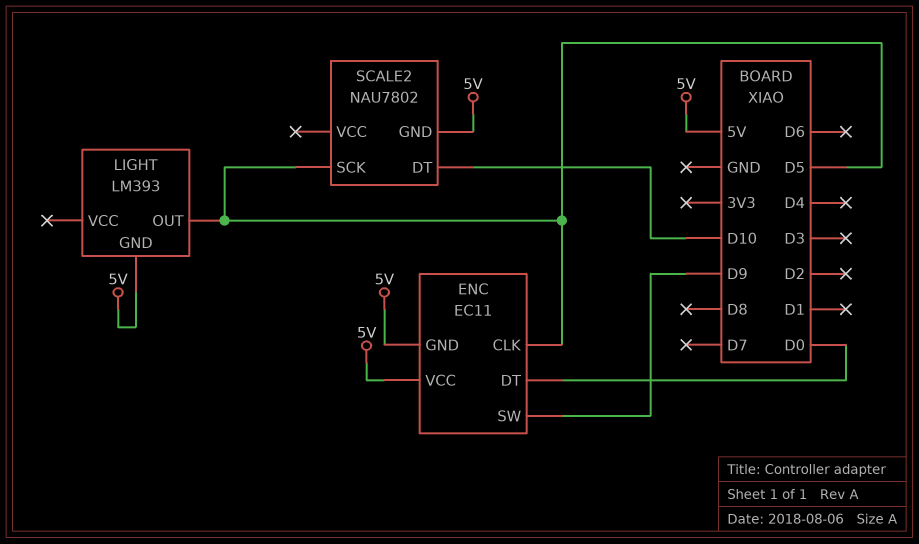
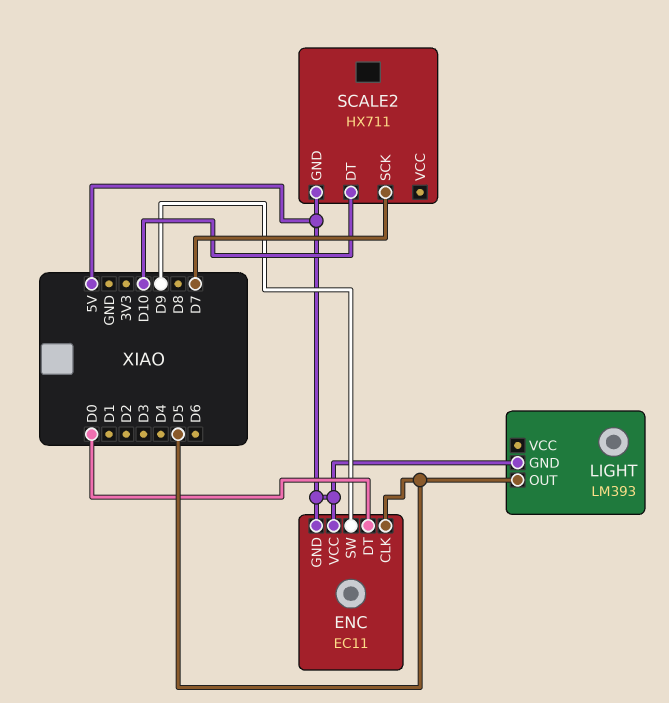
SCALE2: NAU7802 -> HX711
SCALE2 pin SCK: D5 -> D7

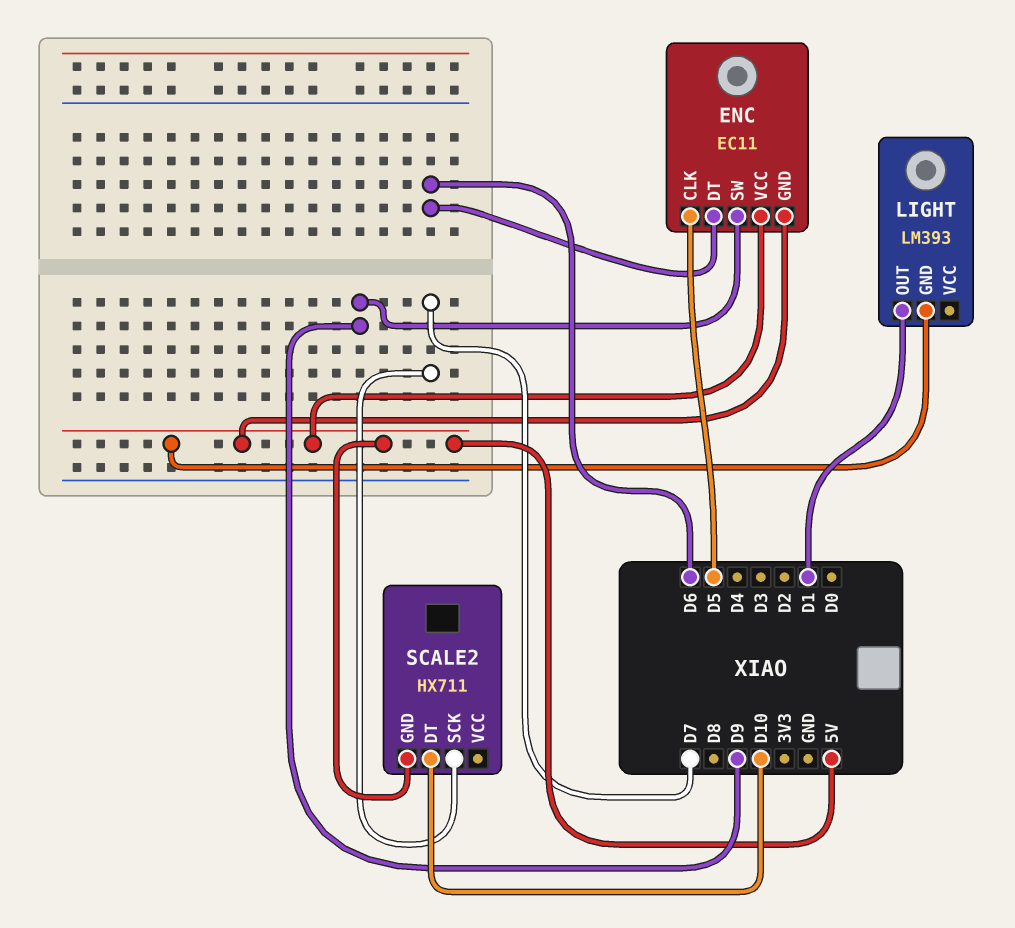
ENC pin DT: D0 -> D6
LIGHT pin OUT: D5 -> D1

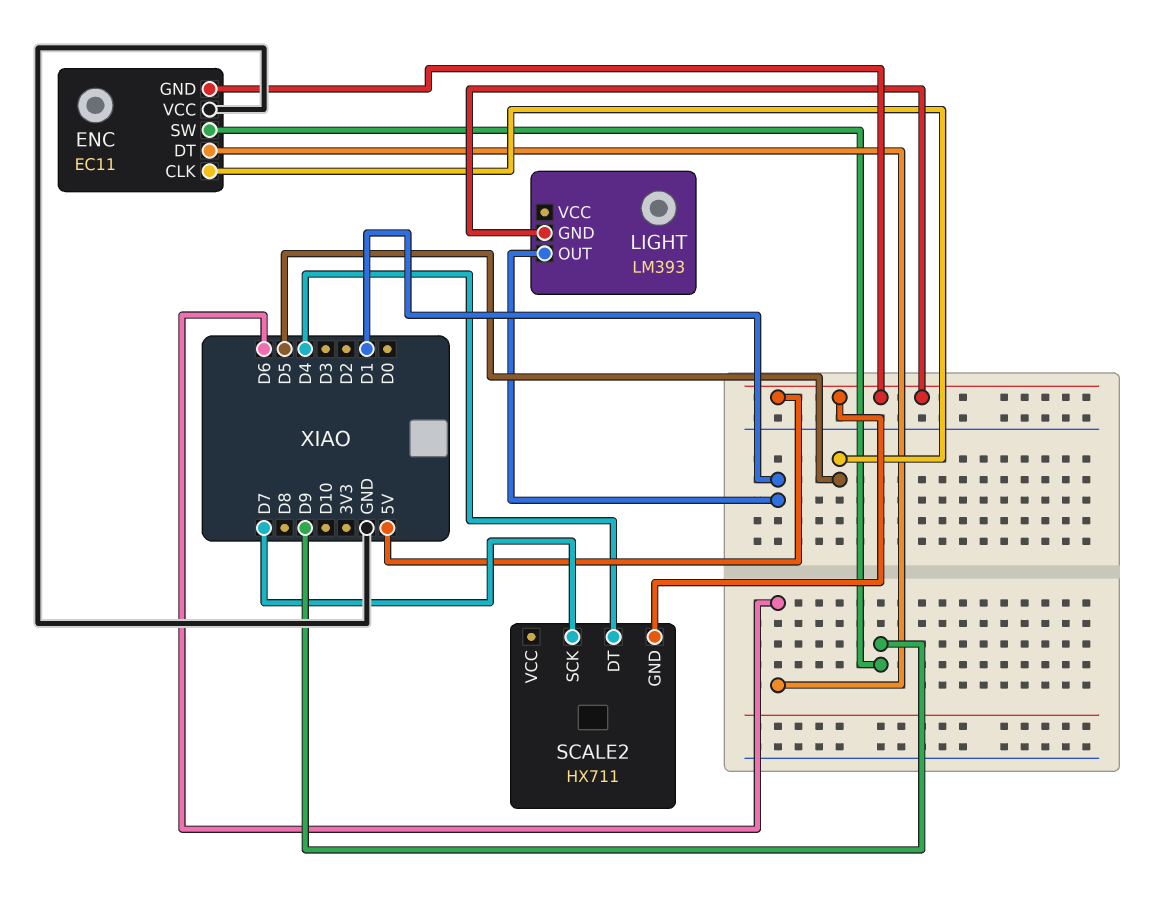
ENC pin VCC: 5V -> GND
SCALE2 pin DT: D10 -> D4

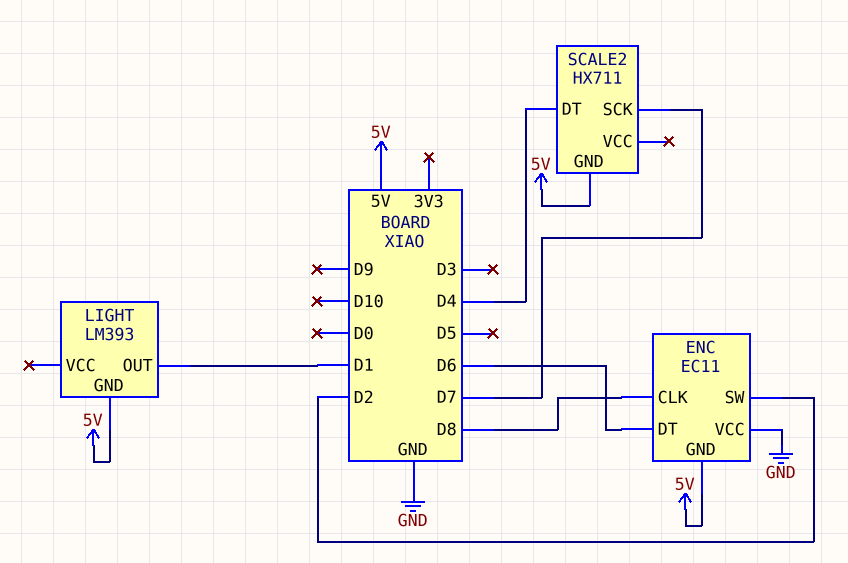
ENC pin CLK: D5 -> D8
ENC pin SW: D9 -> D2

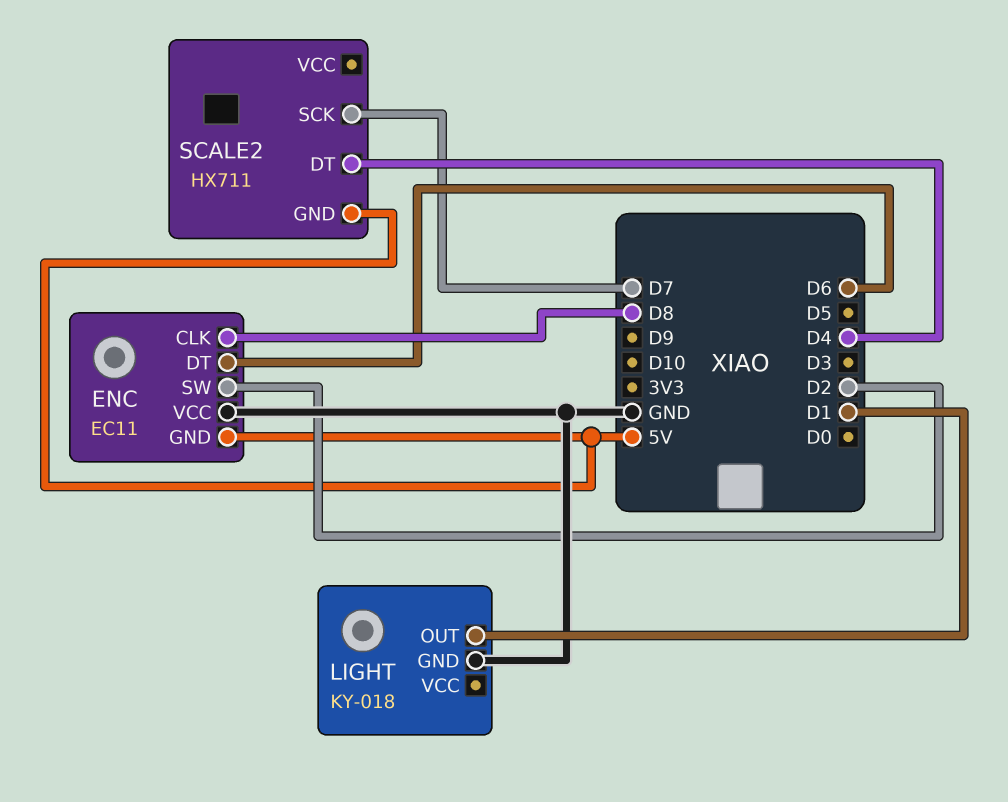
LIGHT: LM393 -> KY-018
LIGHT pin GND: 5V -> GND

